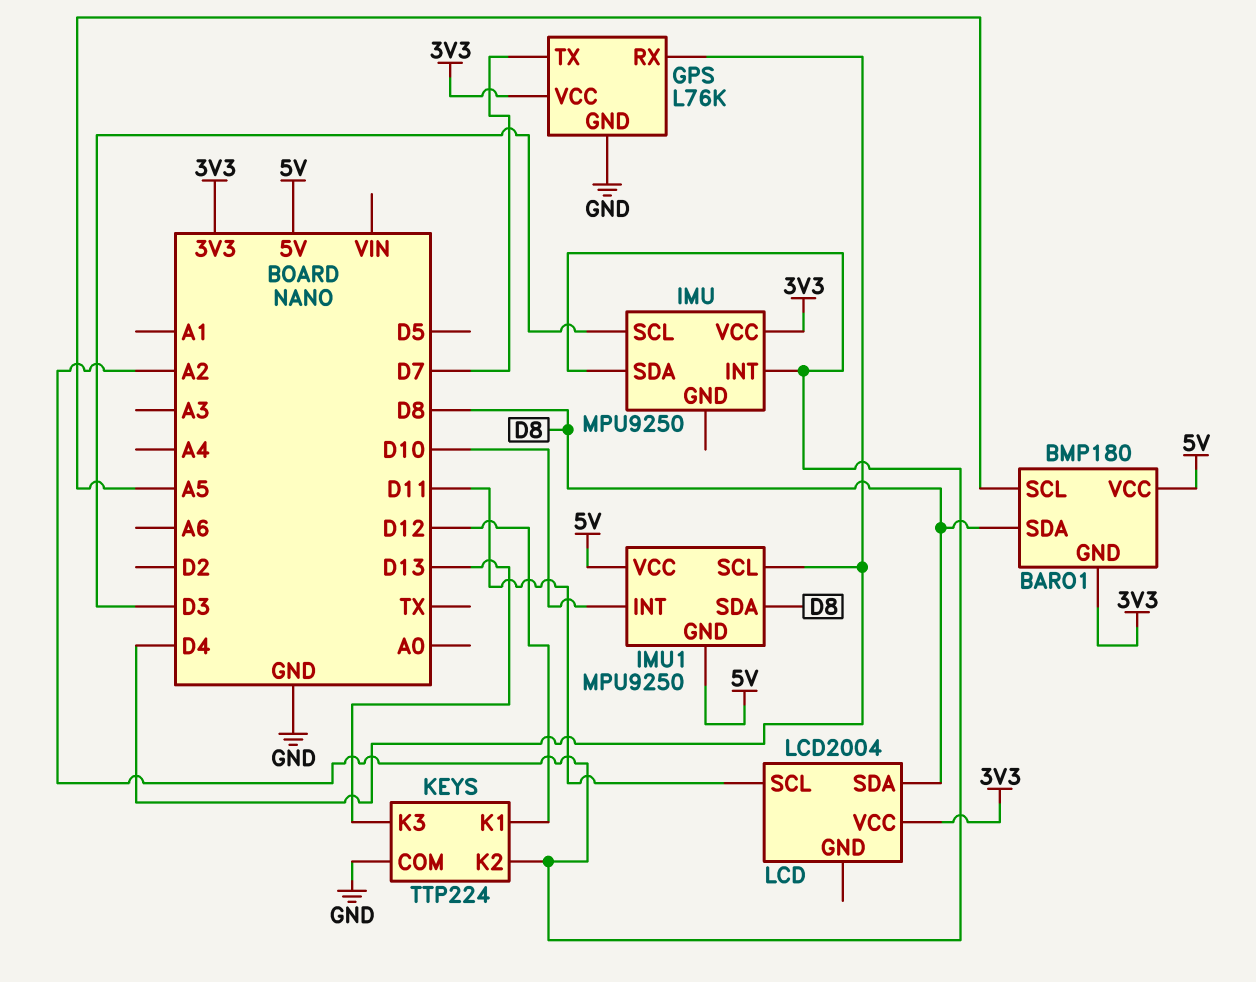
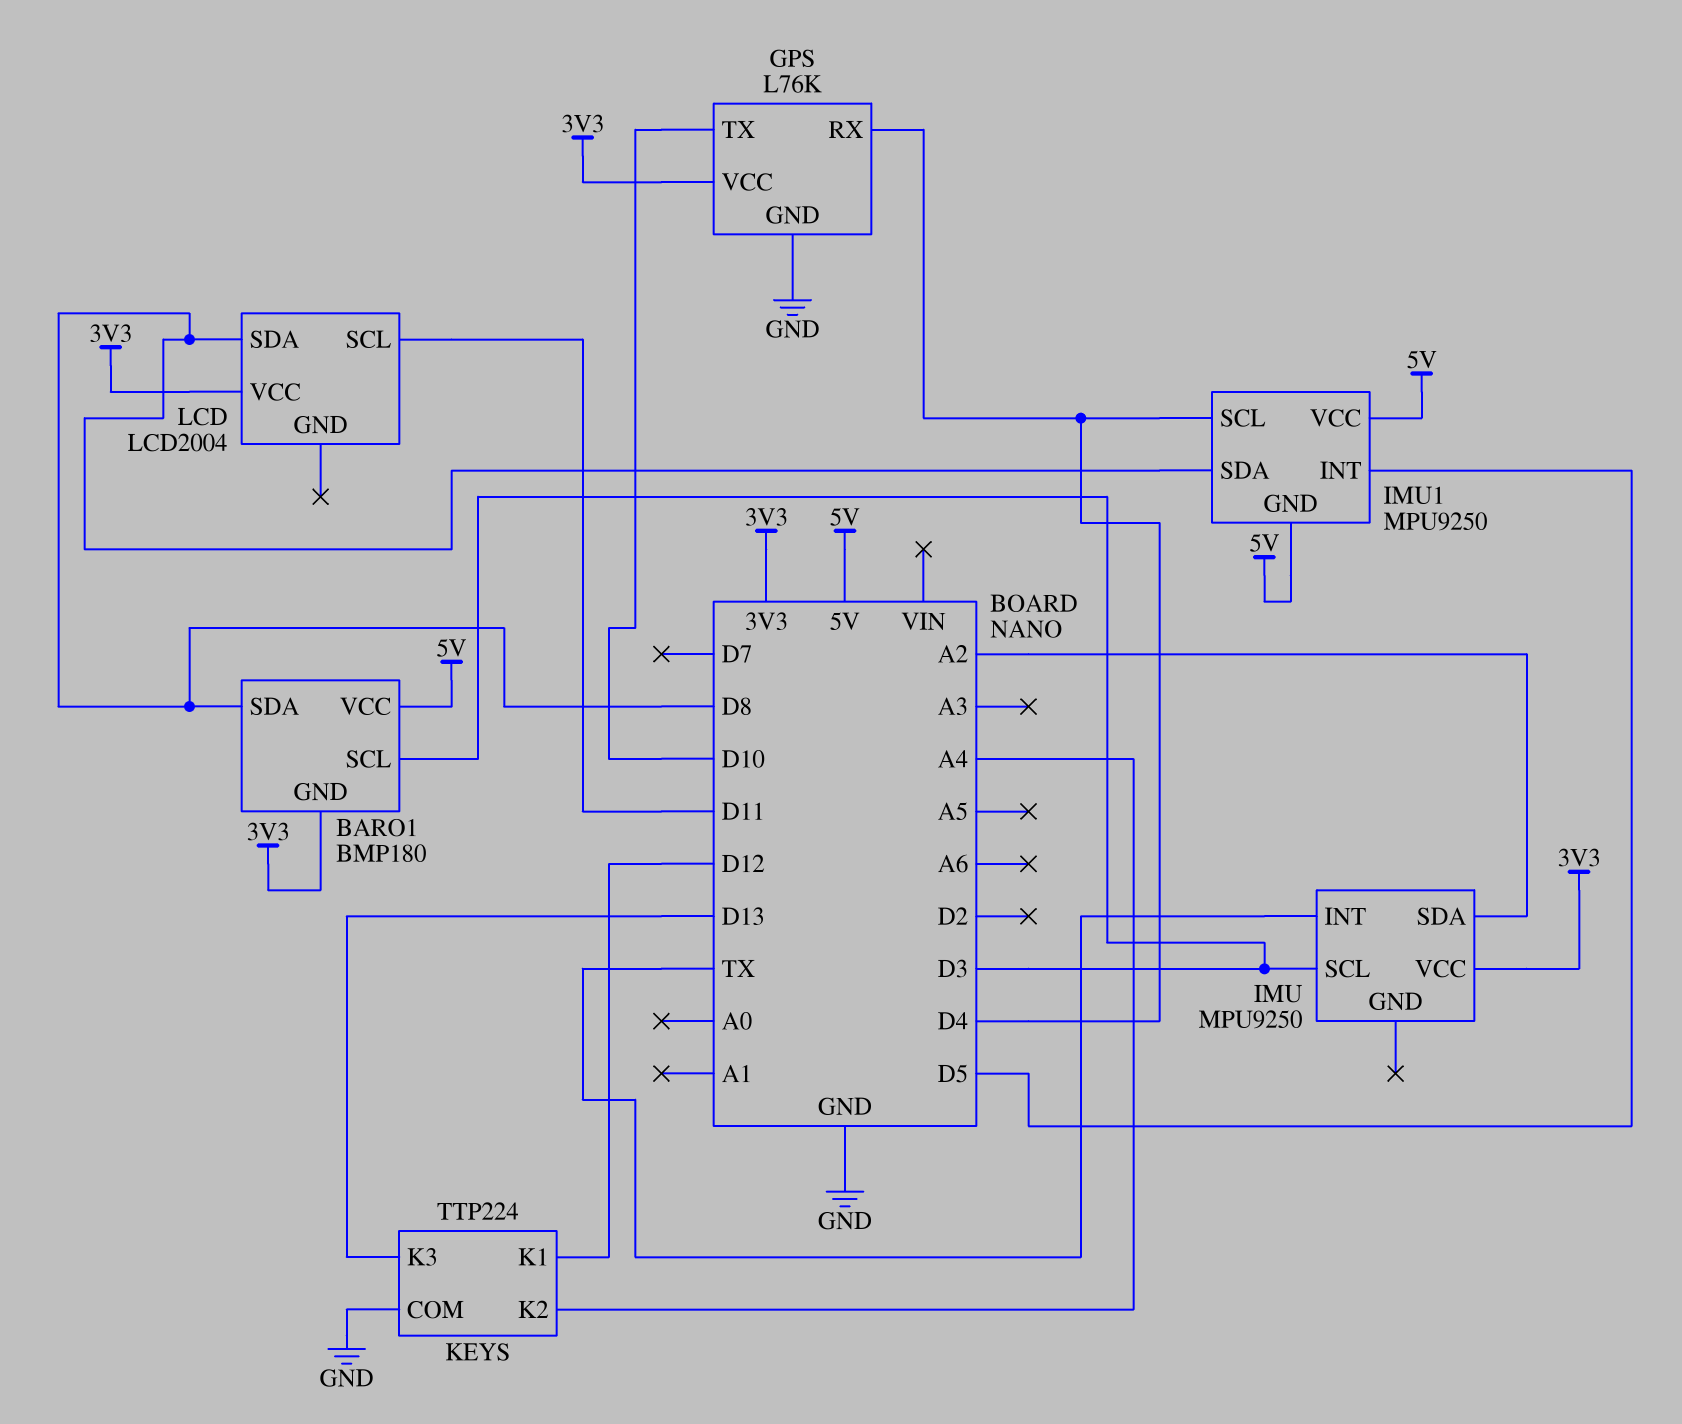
BARO1 pin SCL: A5 -> D3
GPS pin TX: D7 -> D10
IMU pin INT: A2 -> TX
IMU1 pin INT: D10 -> D5
KEYS pin K2: A2 -> A4

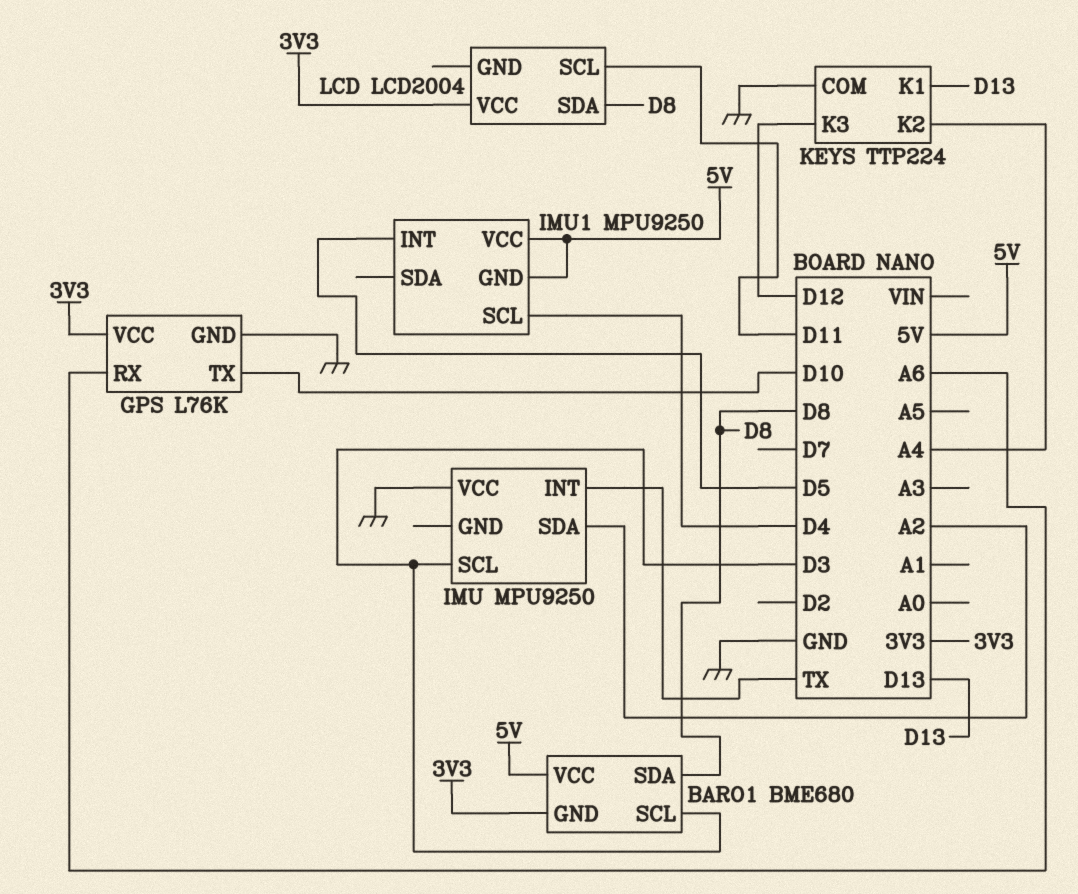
BARO1: BMP180 -> BME680
GPS pin RX: D4 -> A6
IMU pin VCC: 3V3 -> GND
IMU1 pin SDA: D8 -> none
KEYS pin K1: D12 -> D13
KEYS pin K3: D13 -> D12

